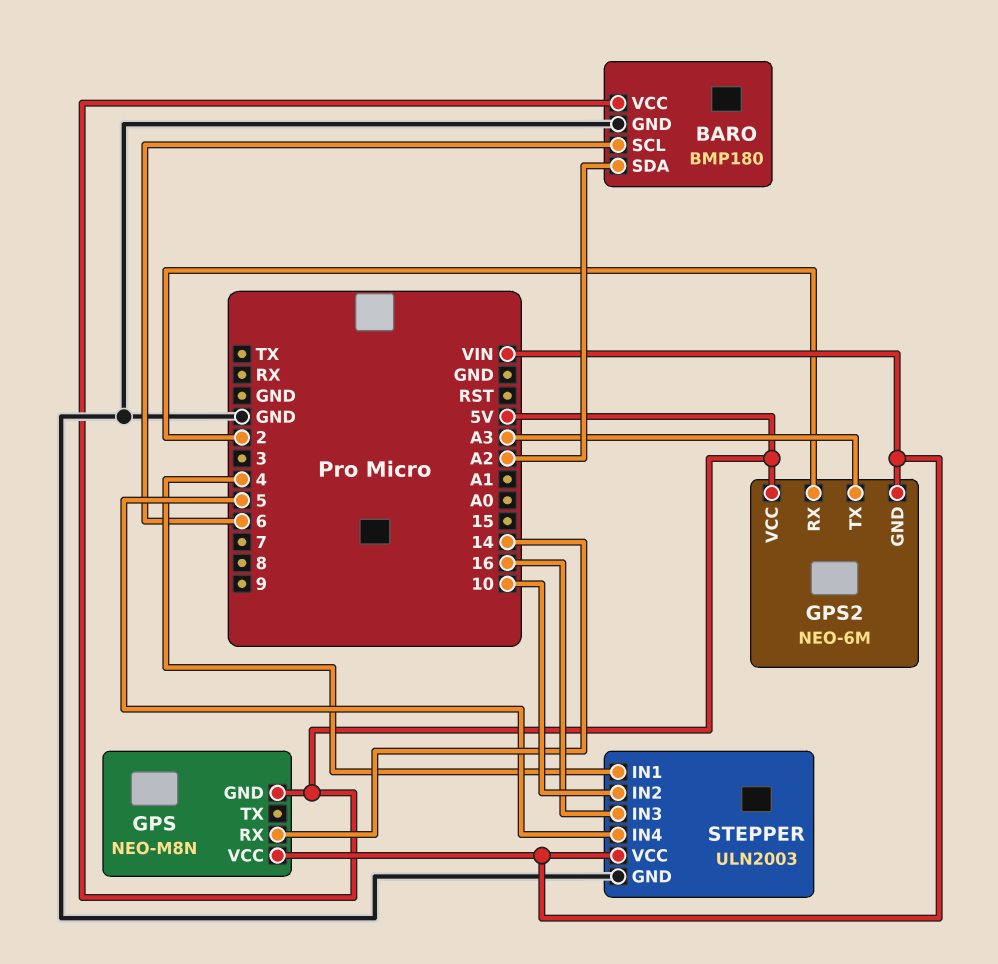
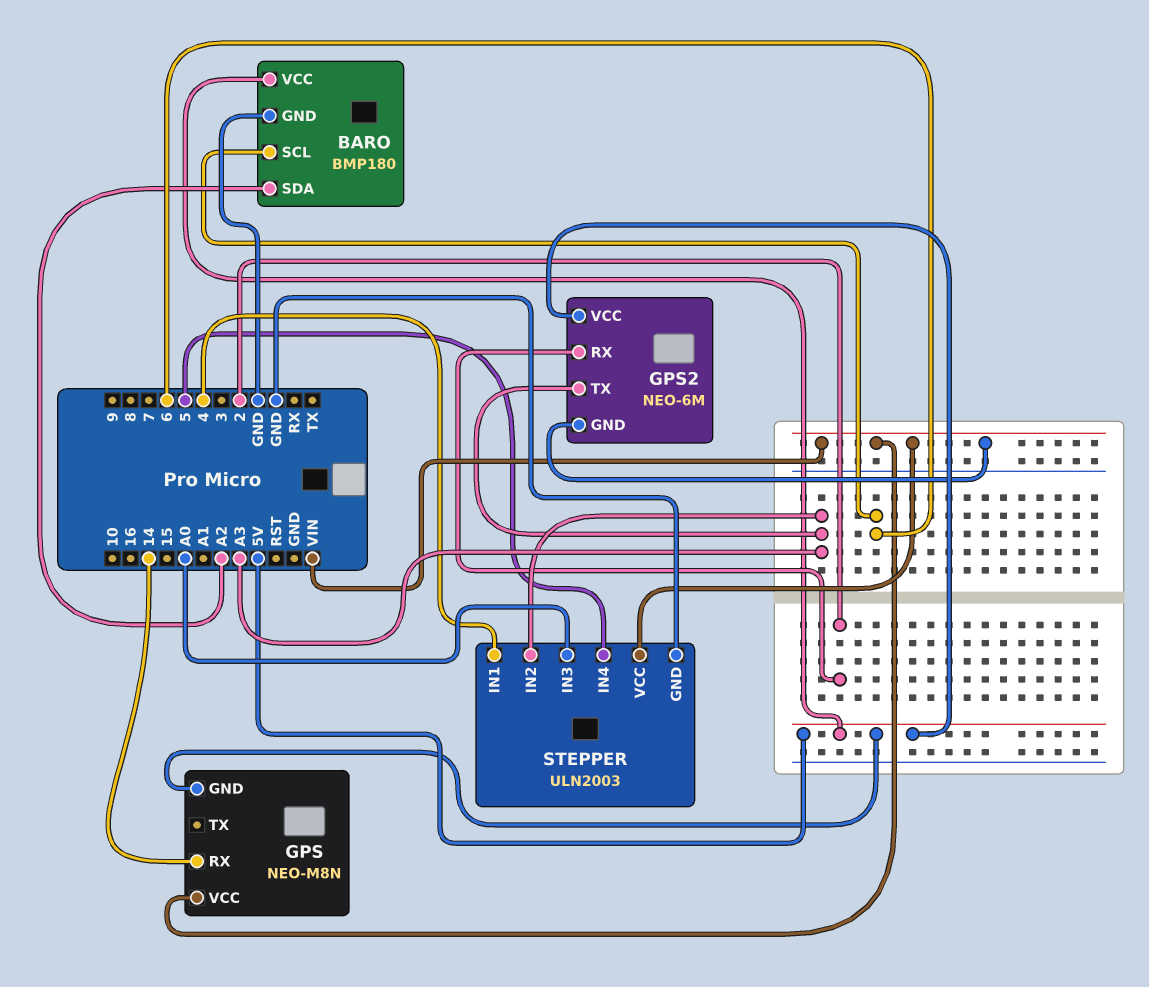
STEPPER pin IN2: 10 -> A3
STEPPER pin IN3: 16 -> A0

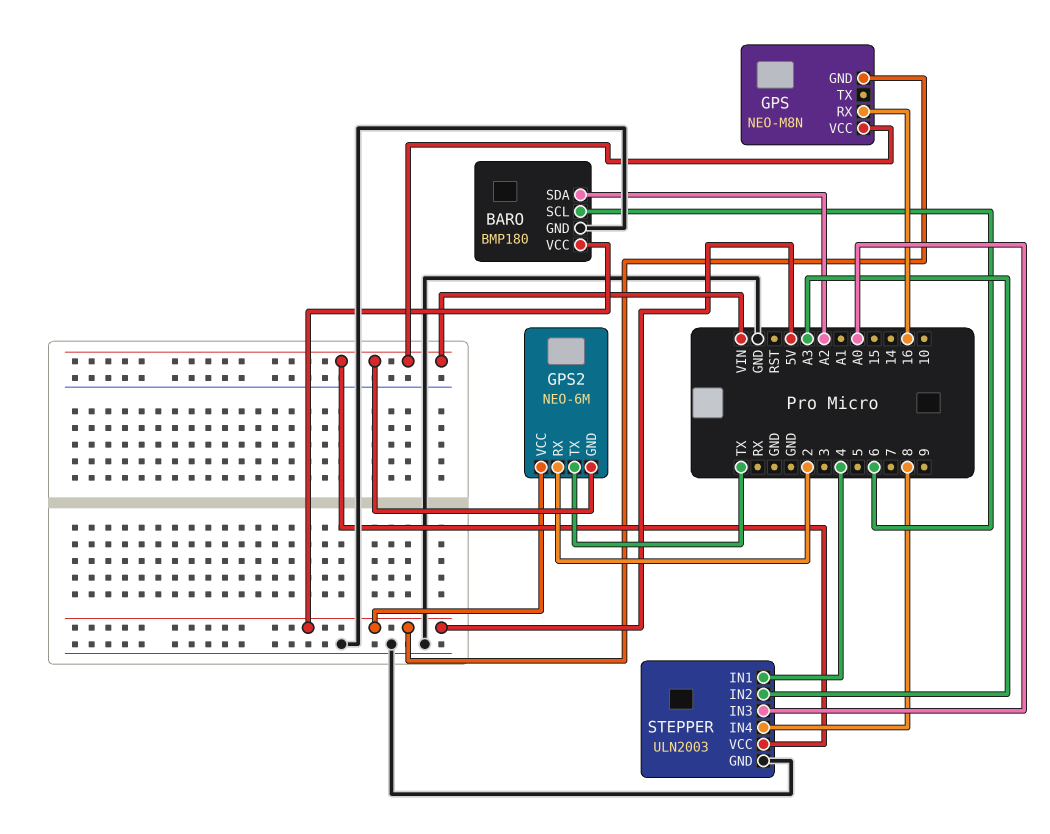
GPS pin RX: 14 -> 16
GPS2 pin TX: A3 -> TX
STEPPER pin IN4: 5 -> 8

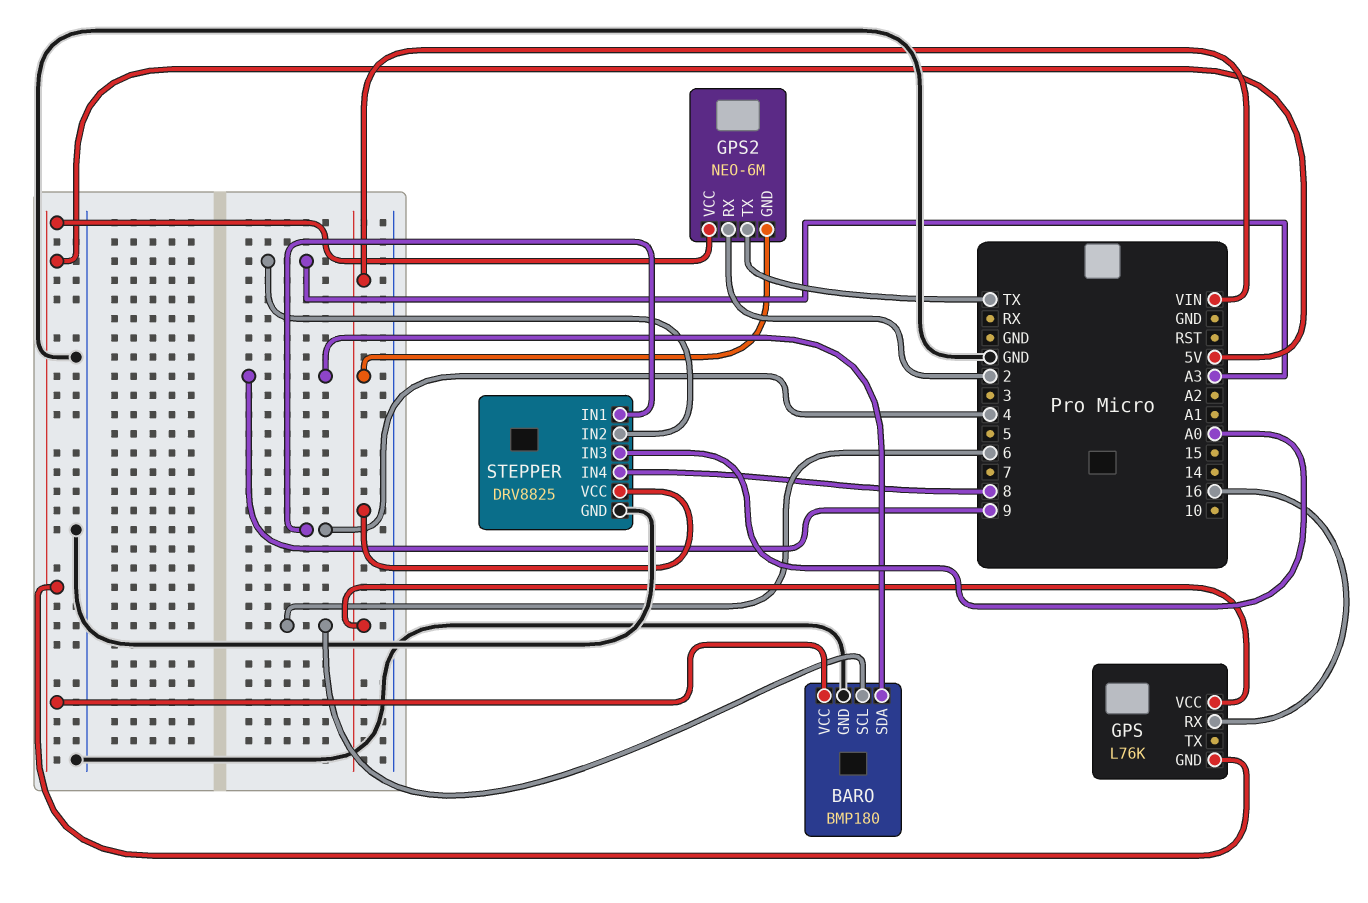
BARO pin SDA: A2 -> 9
GPS: NEO-M8N -> L76K
STEPPER: ULN2003 -> DRV8825

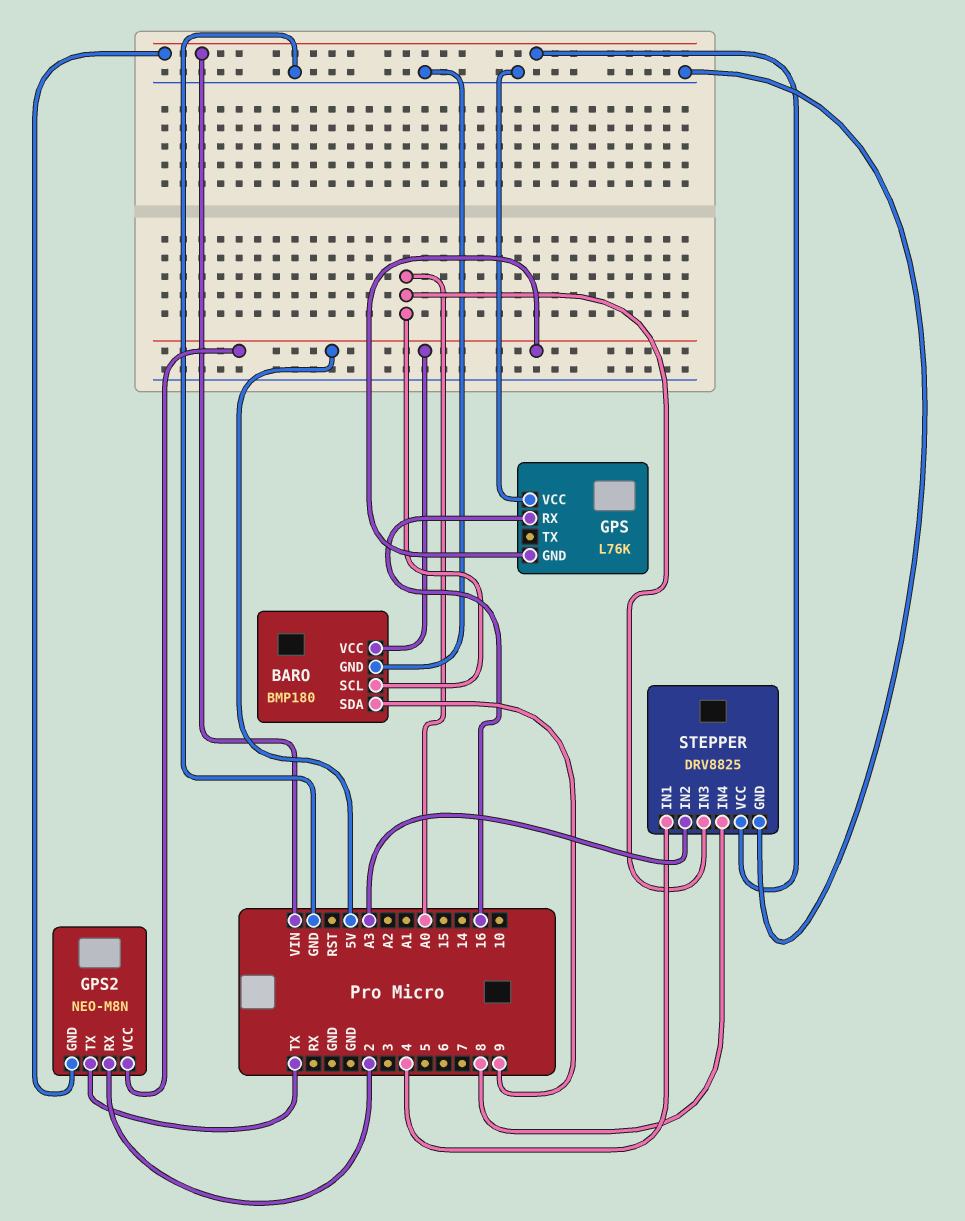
BARO pin SCL: 6 -> A0
GPS pin VCC: VIN -> GND
GPS2: NEO-6M -> NEO-M8N

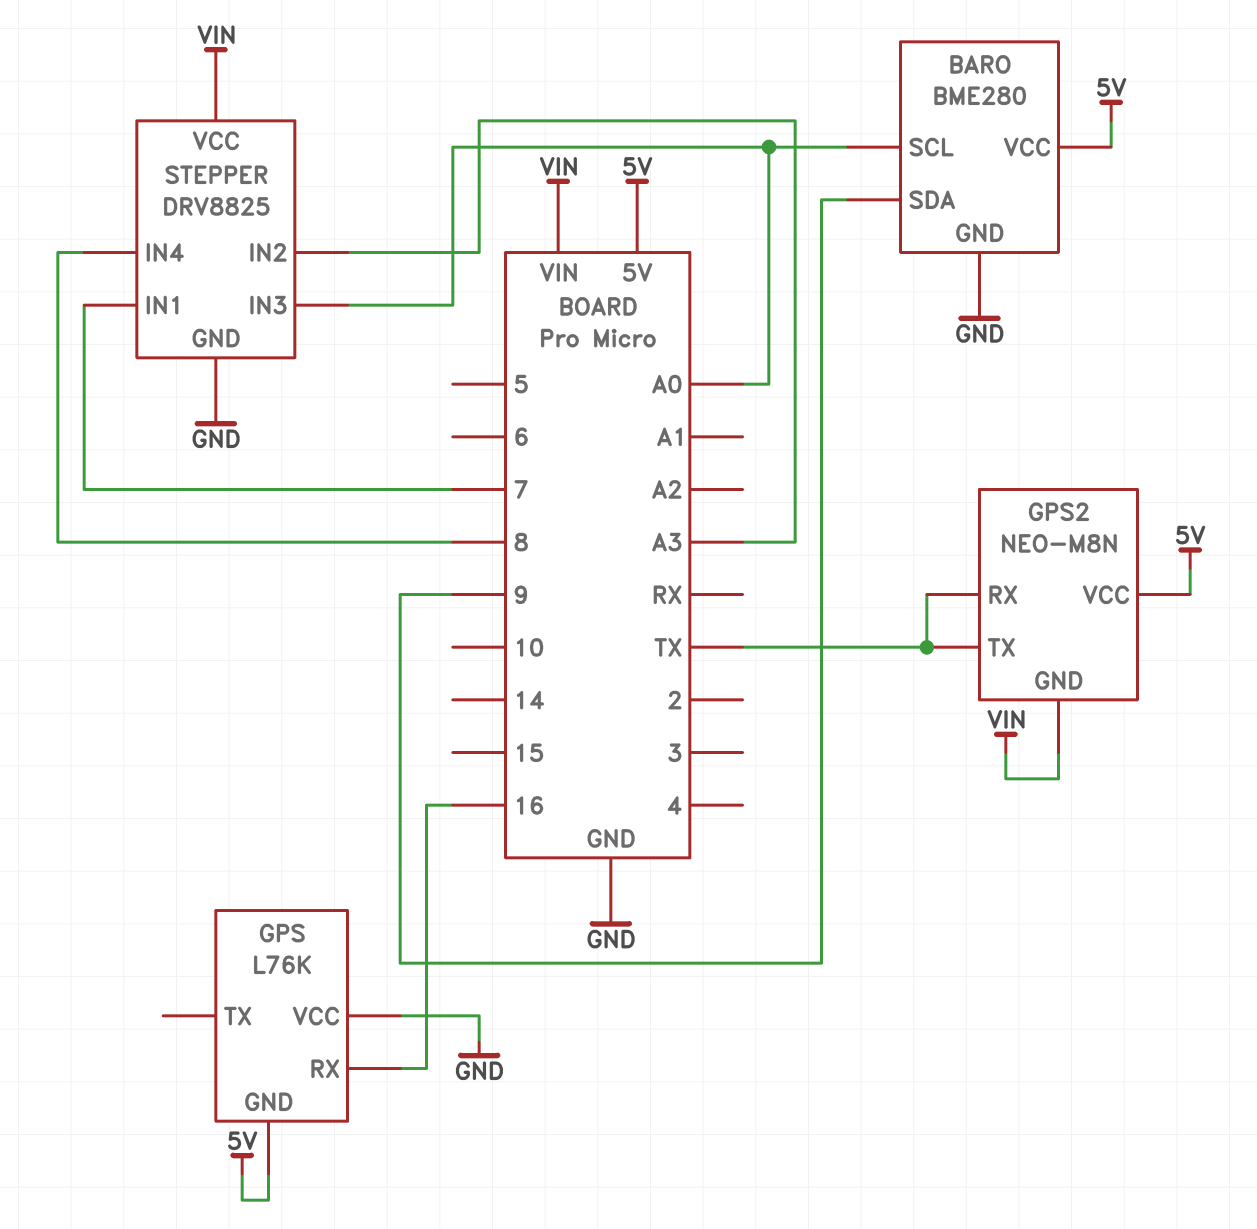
BARO: BMP180 -> BME280
GPS2 pin RX: 2 -> TX
STEPPER pin IN1: 4 -> 7

